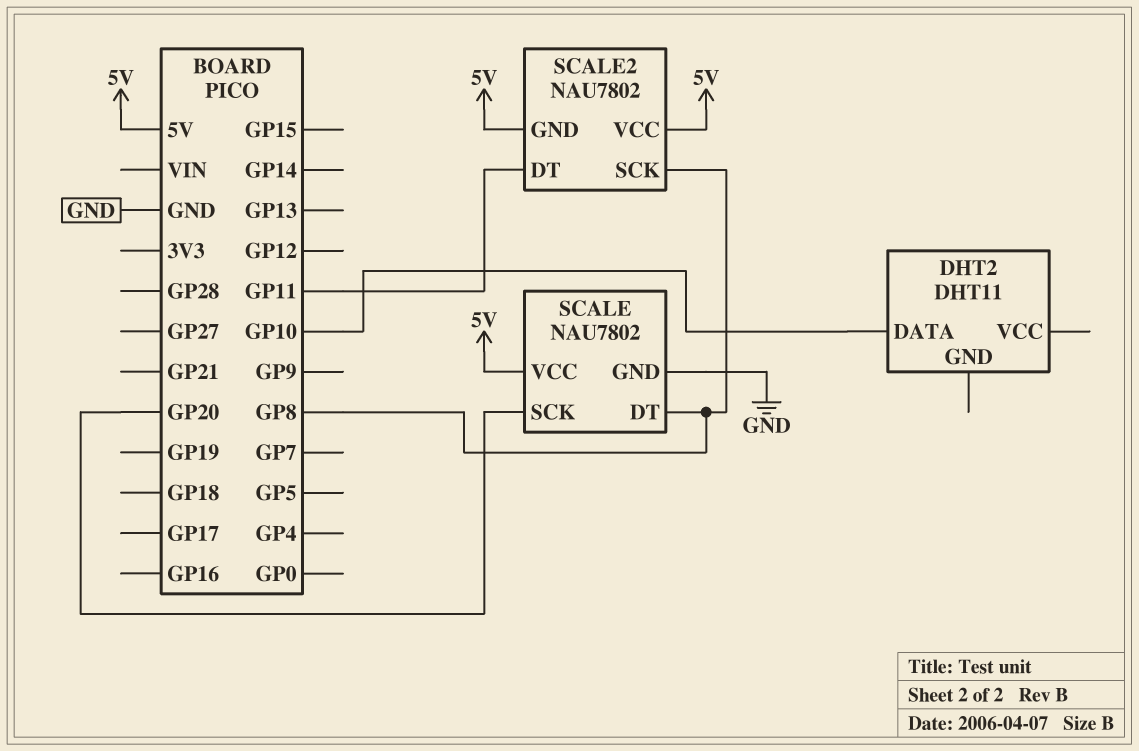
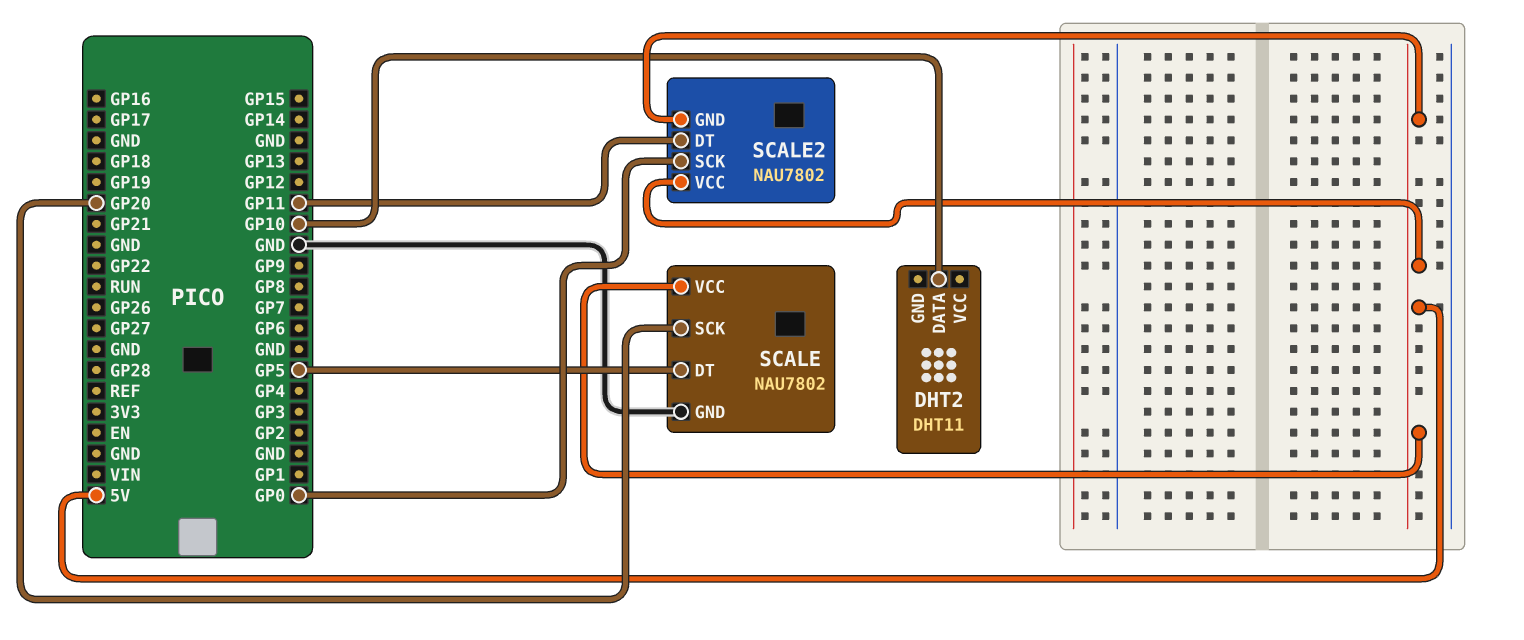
SCALE pin DT: GP8 -> GP5
SCALE2 pin SCK: GP8 -> GP0

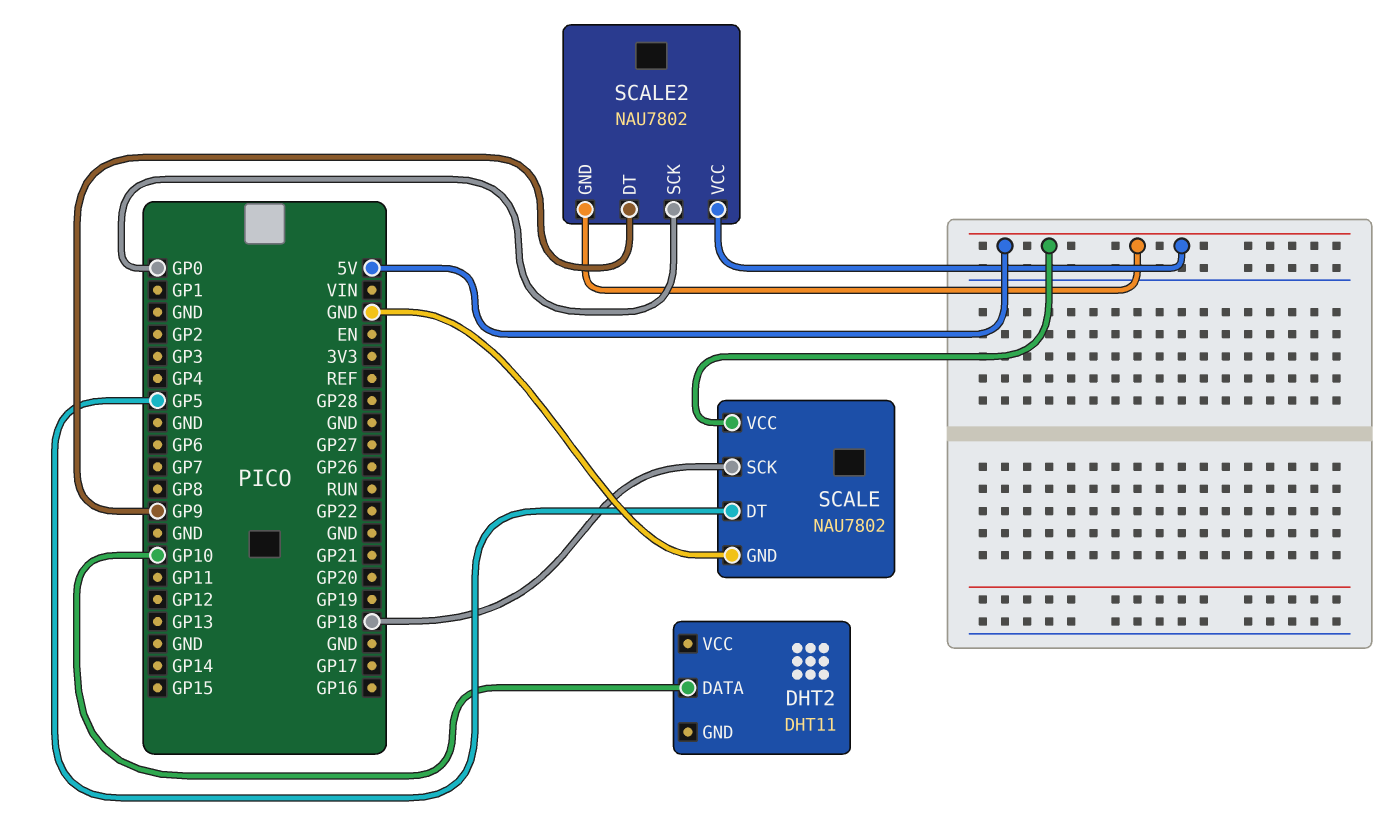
SCALE pin SCK: GP20 -> GP18
SCALE2 pin DT: GP11 -> GP9

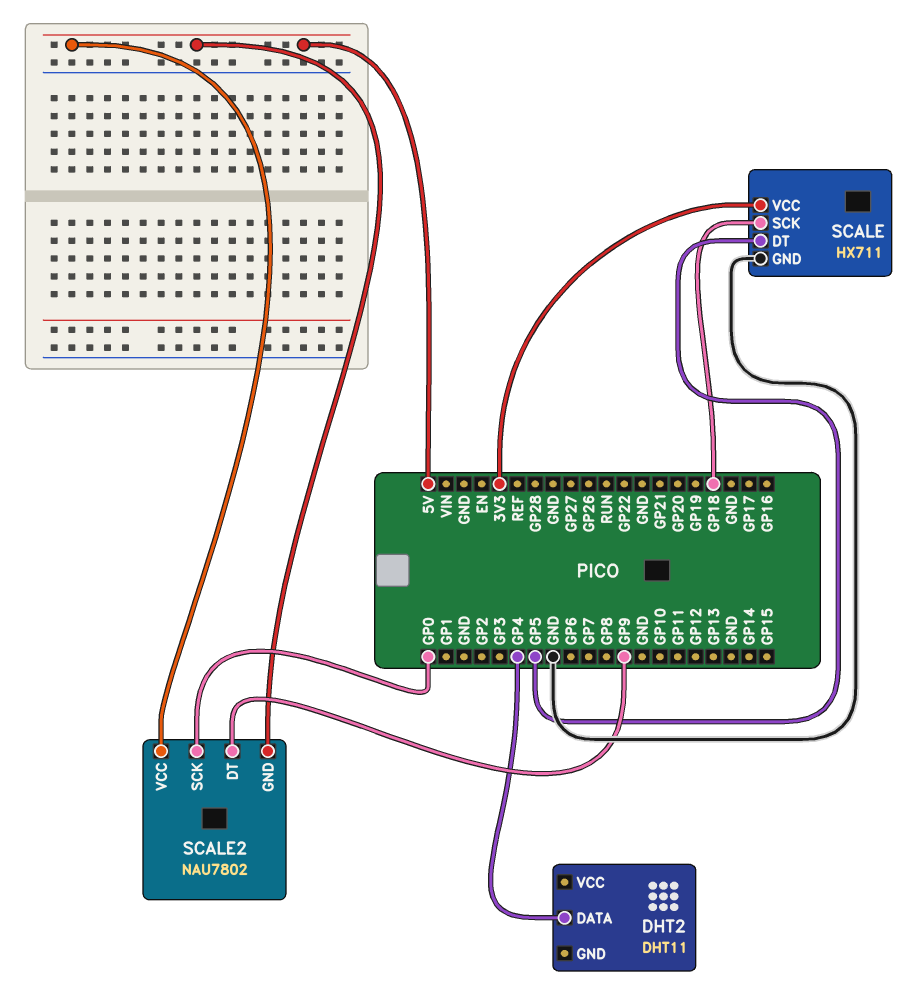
DHT2 pin DATA: GP10 -> GP4
SCALE: NAU7802 -> HX711
SCALE pin VCC: 5V -> 3V3

